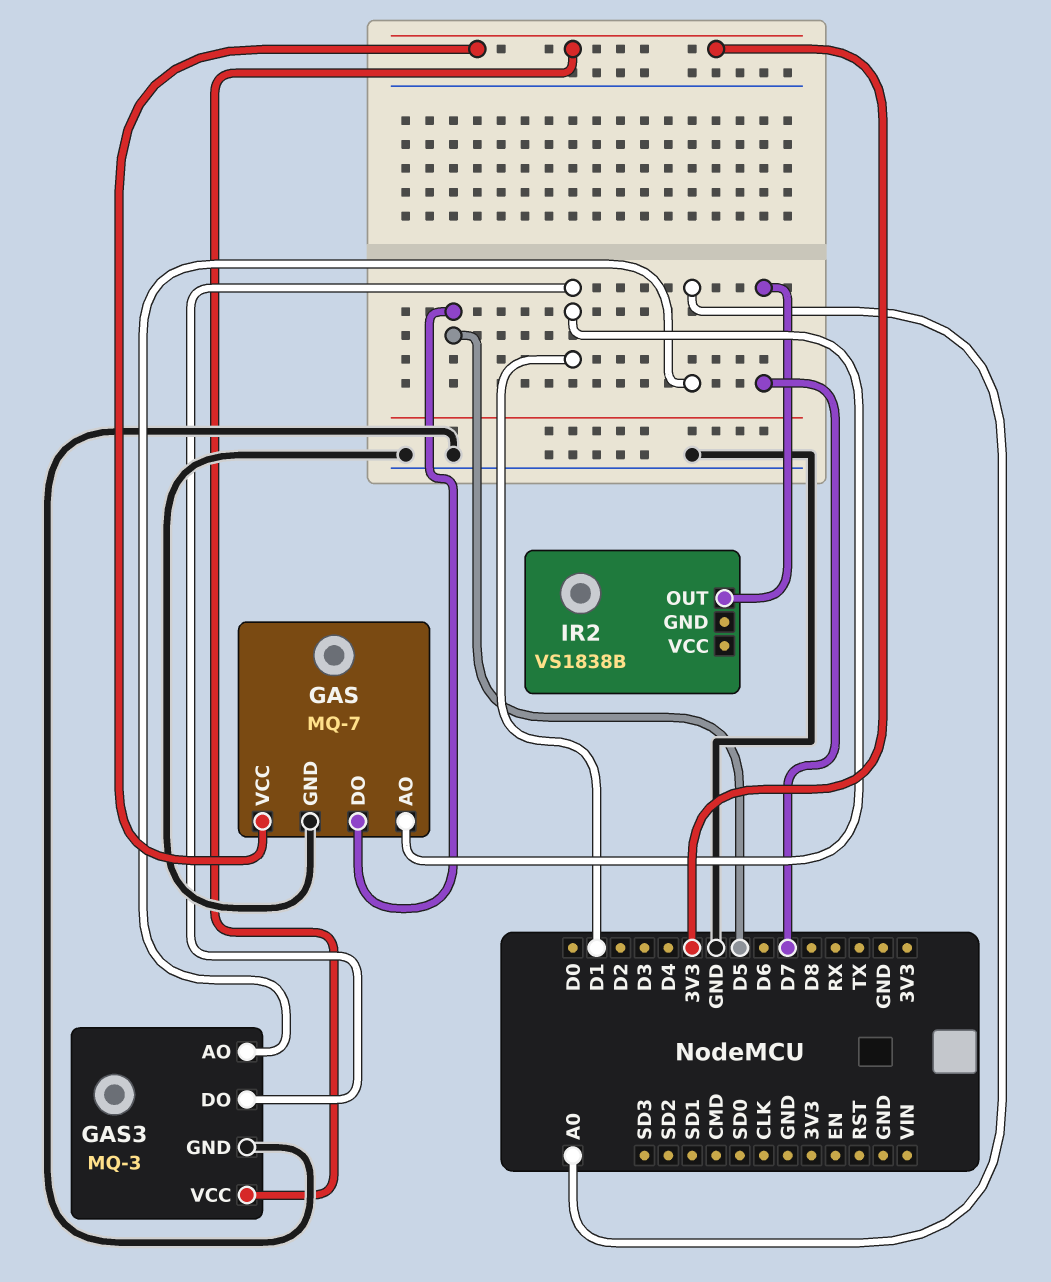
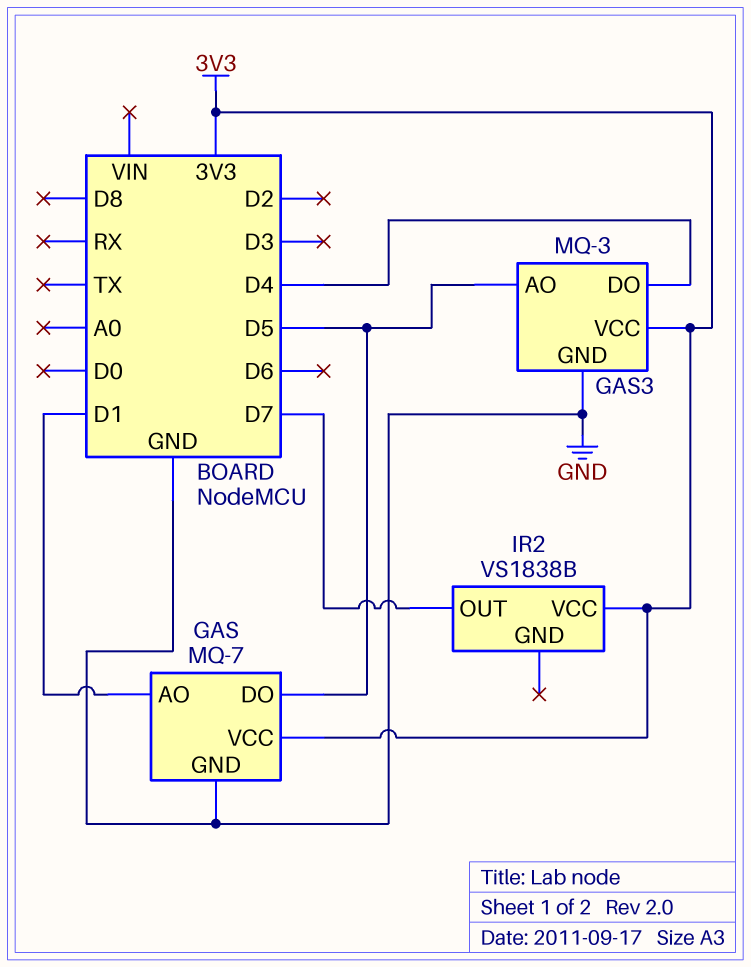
GAS3 pin AO: A0 -> D5
GAS3 pin DO: D1 -> D4
IR2 pin VCC: none -> 3V3

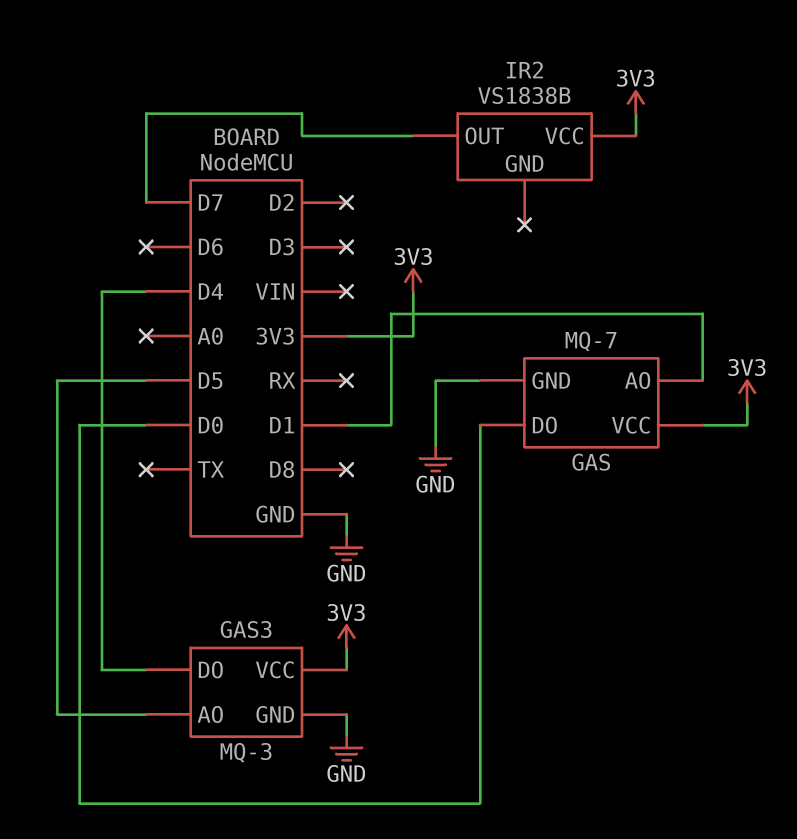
GAS pin DO: D5 -> D0

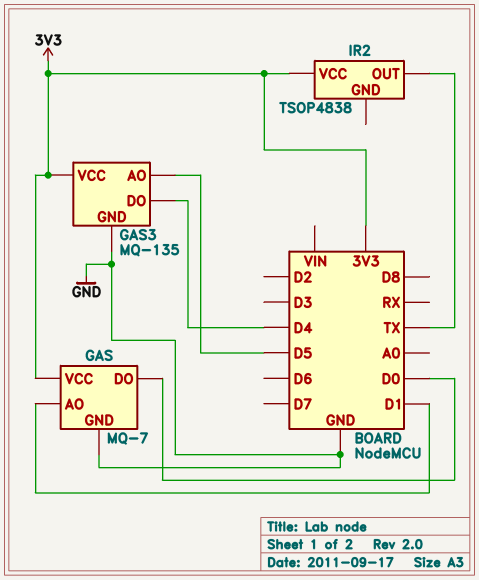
GAS3: MQ-3 -> MQ-135
IR2: VS1838B -> TSOP4838
IR2 pin OUT: D7 -> TX

